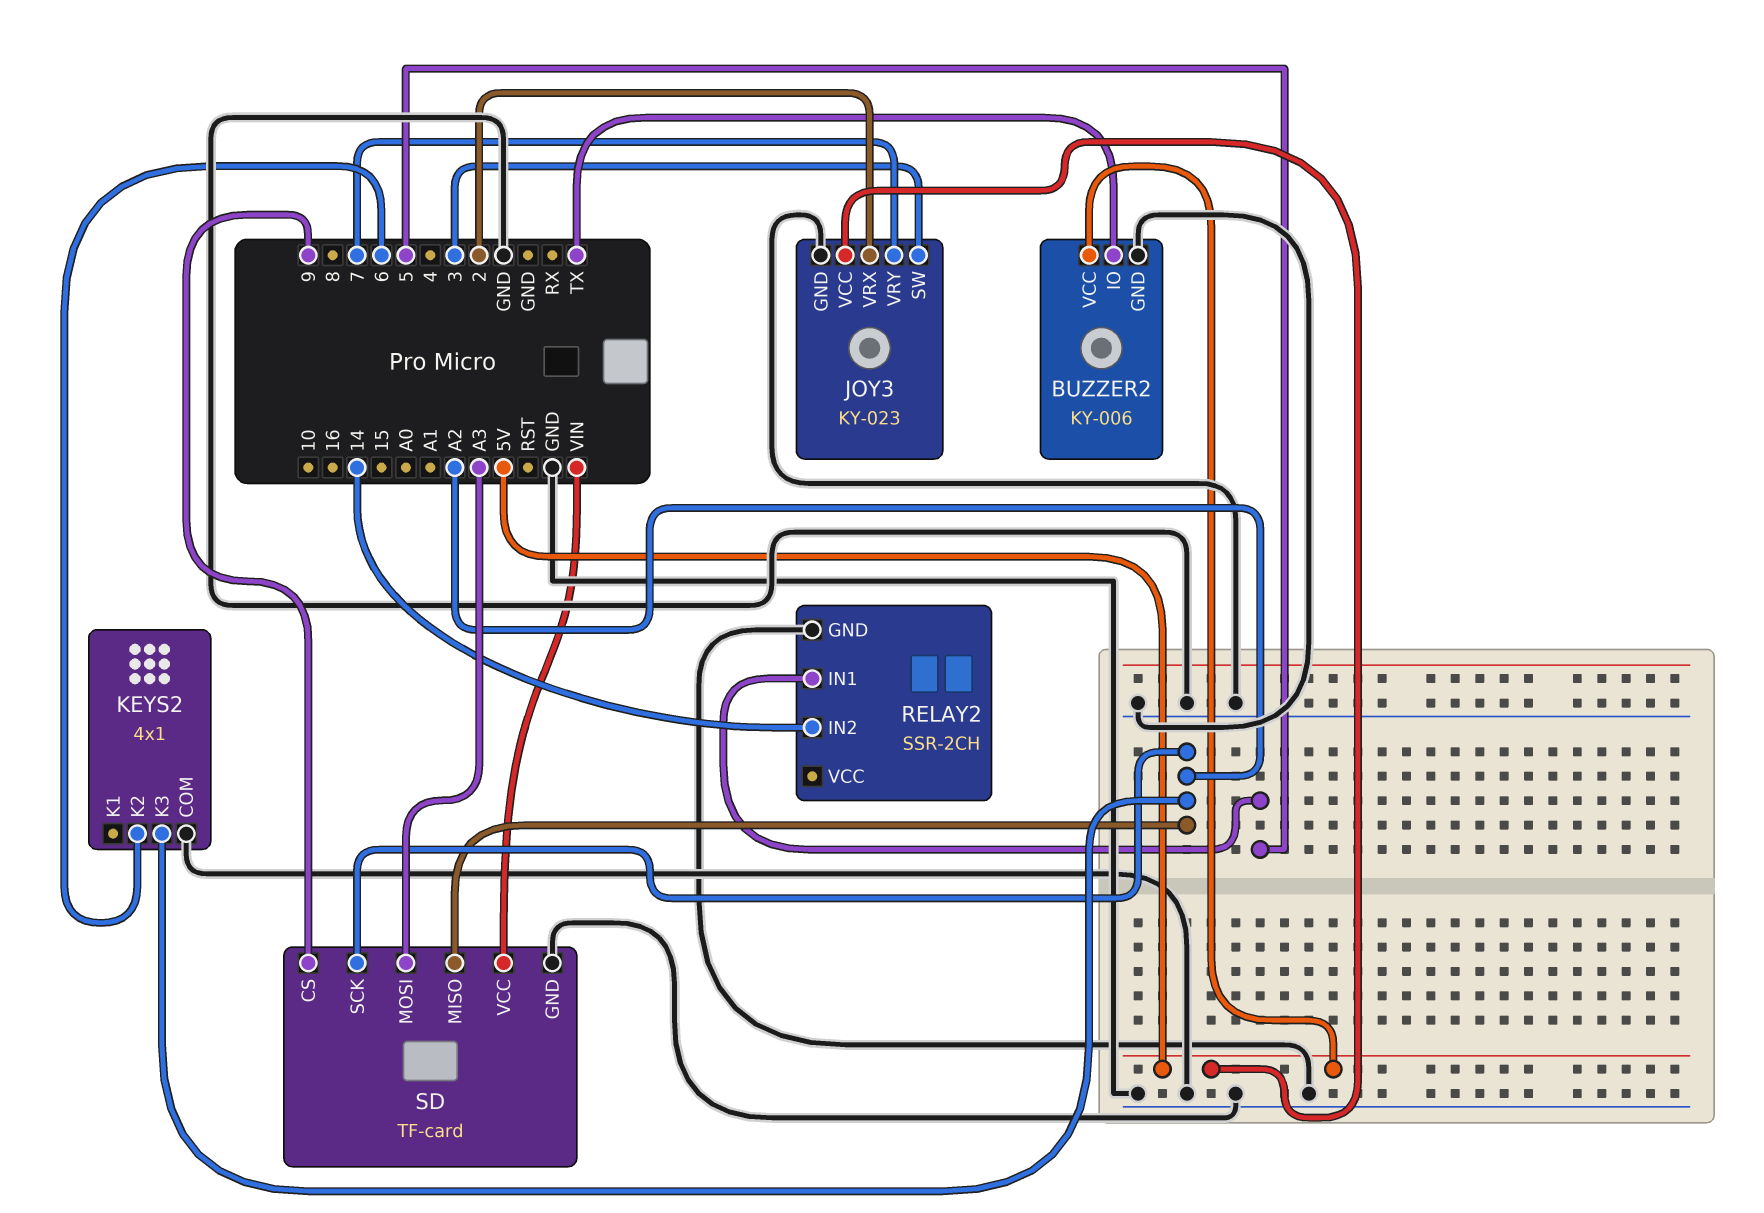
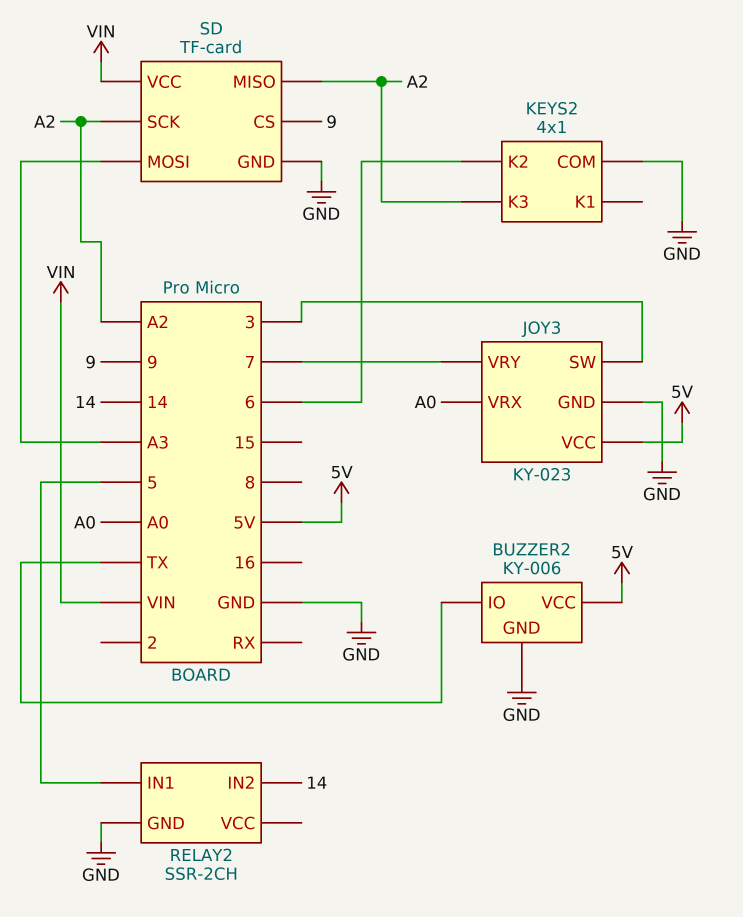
JOY3 pin VRX: 2 -> A0

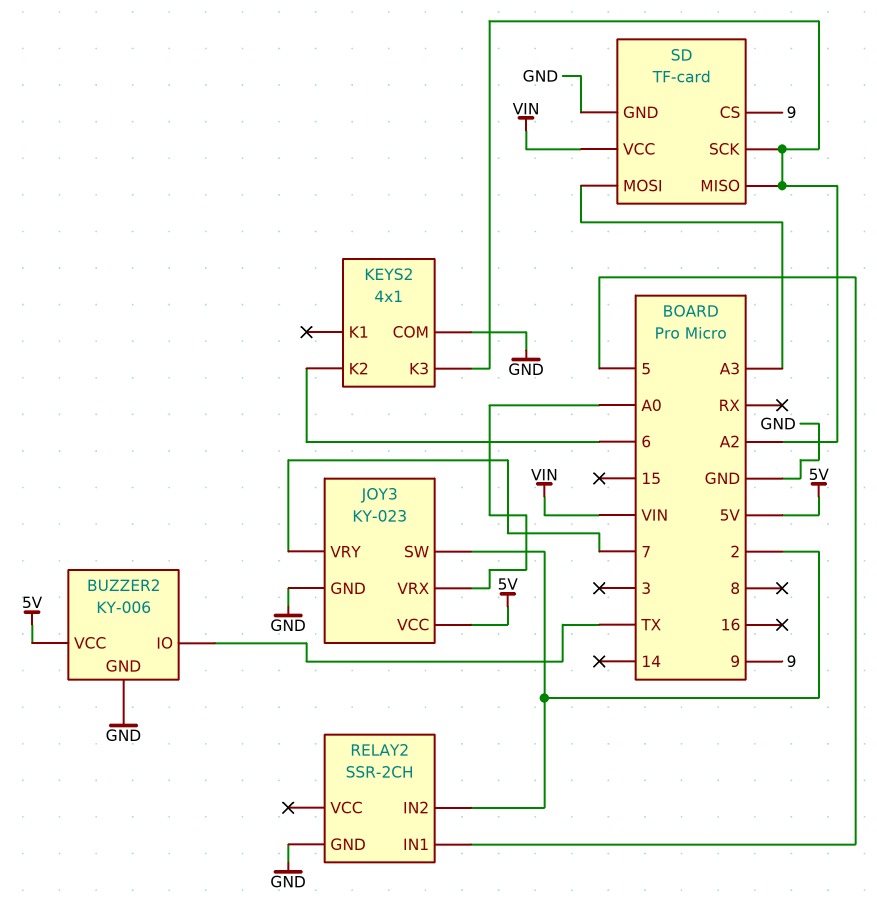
JOY3 pin SW: 3 -> 2
RELAY2 pin IN2: 14 -> 2

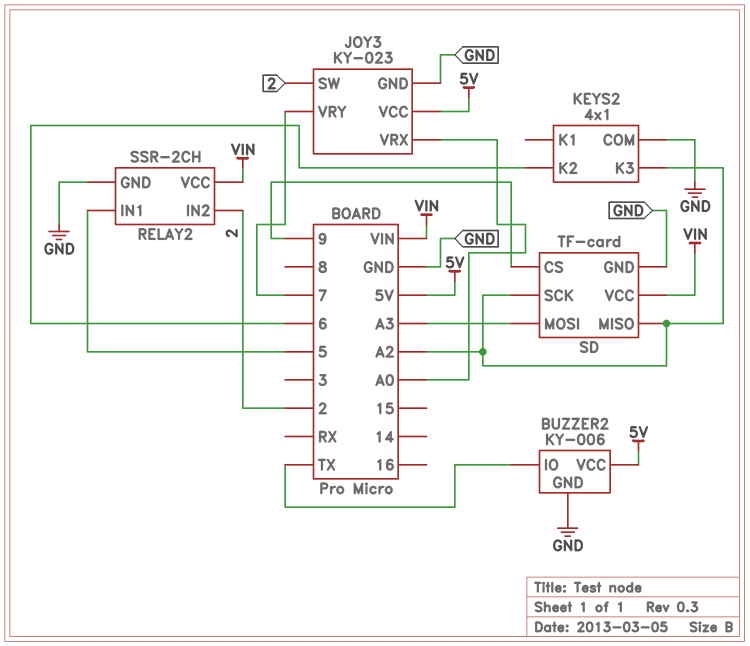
RELAY2 pin VCC: none -> VIN

